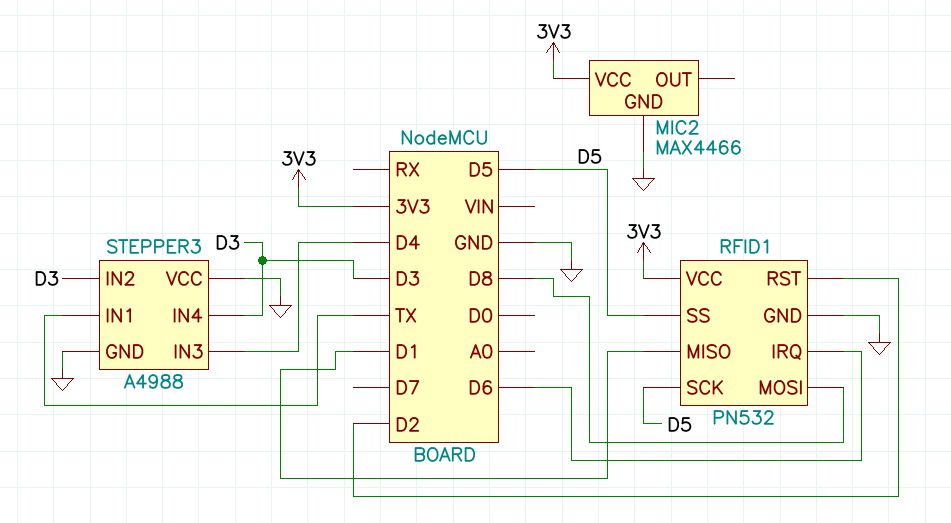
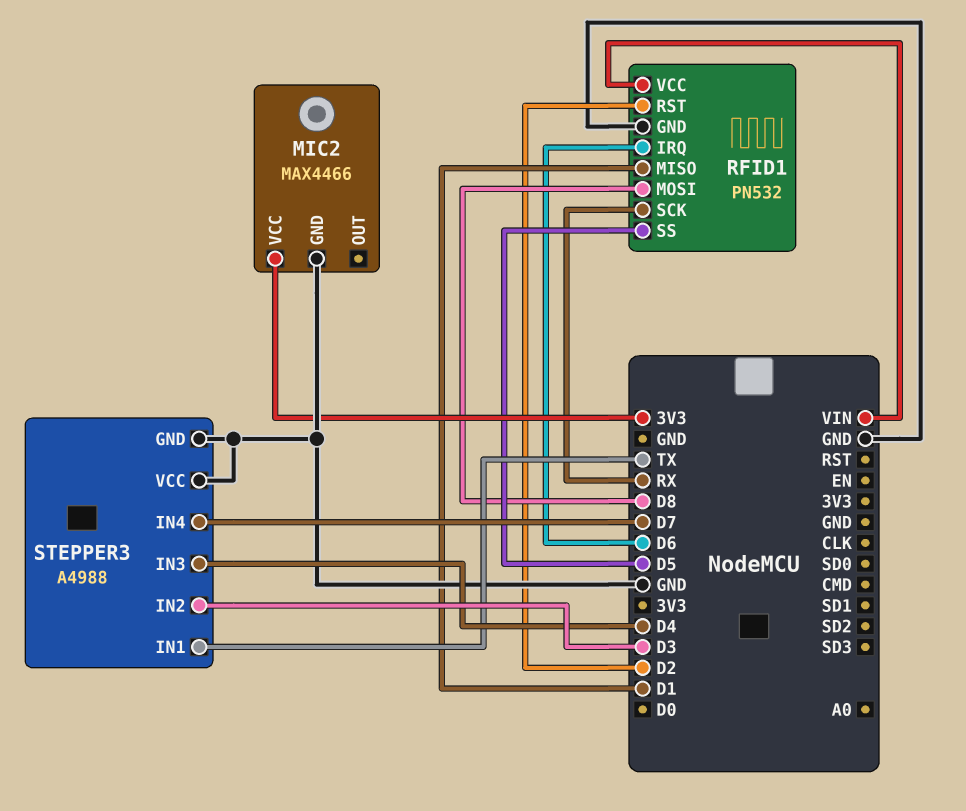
RFID1 pin SCK: D5 -> RX
RFID1 pin VCC: 3V3 -> VIN
STEPPER3 pin IN4: D3 -> D7

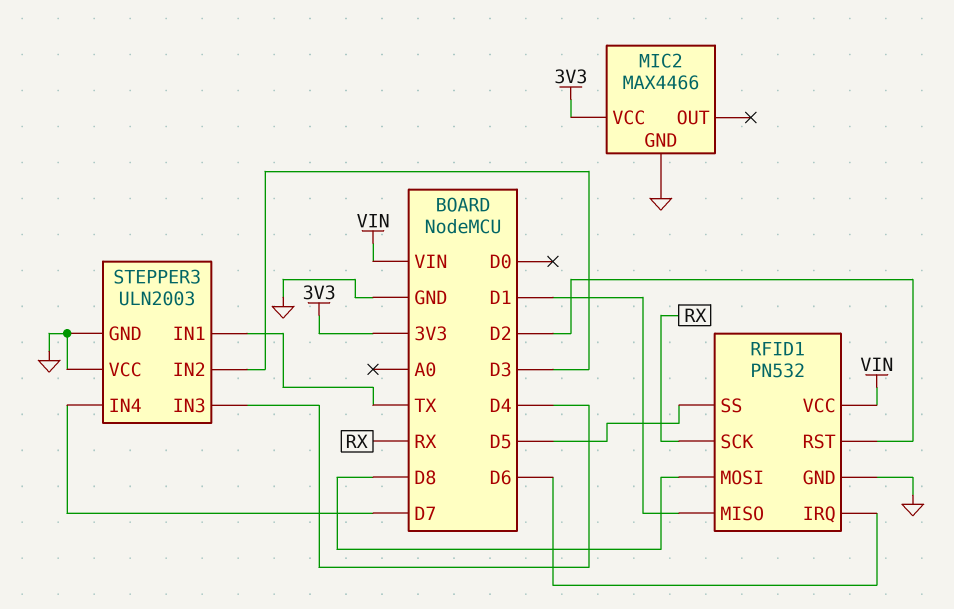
STEPPER3: A4988 -> ULN2003

